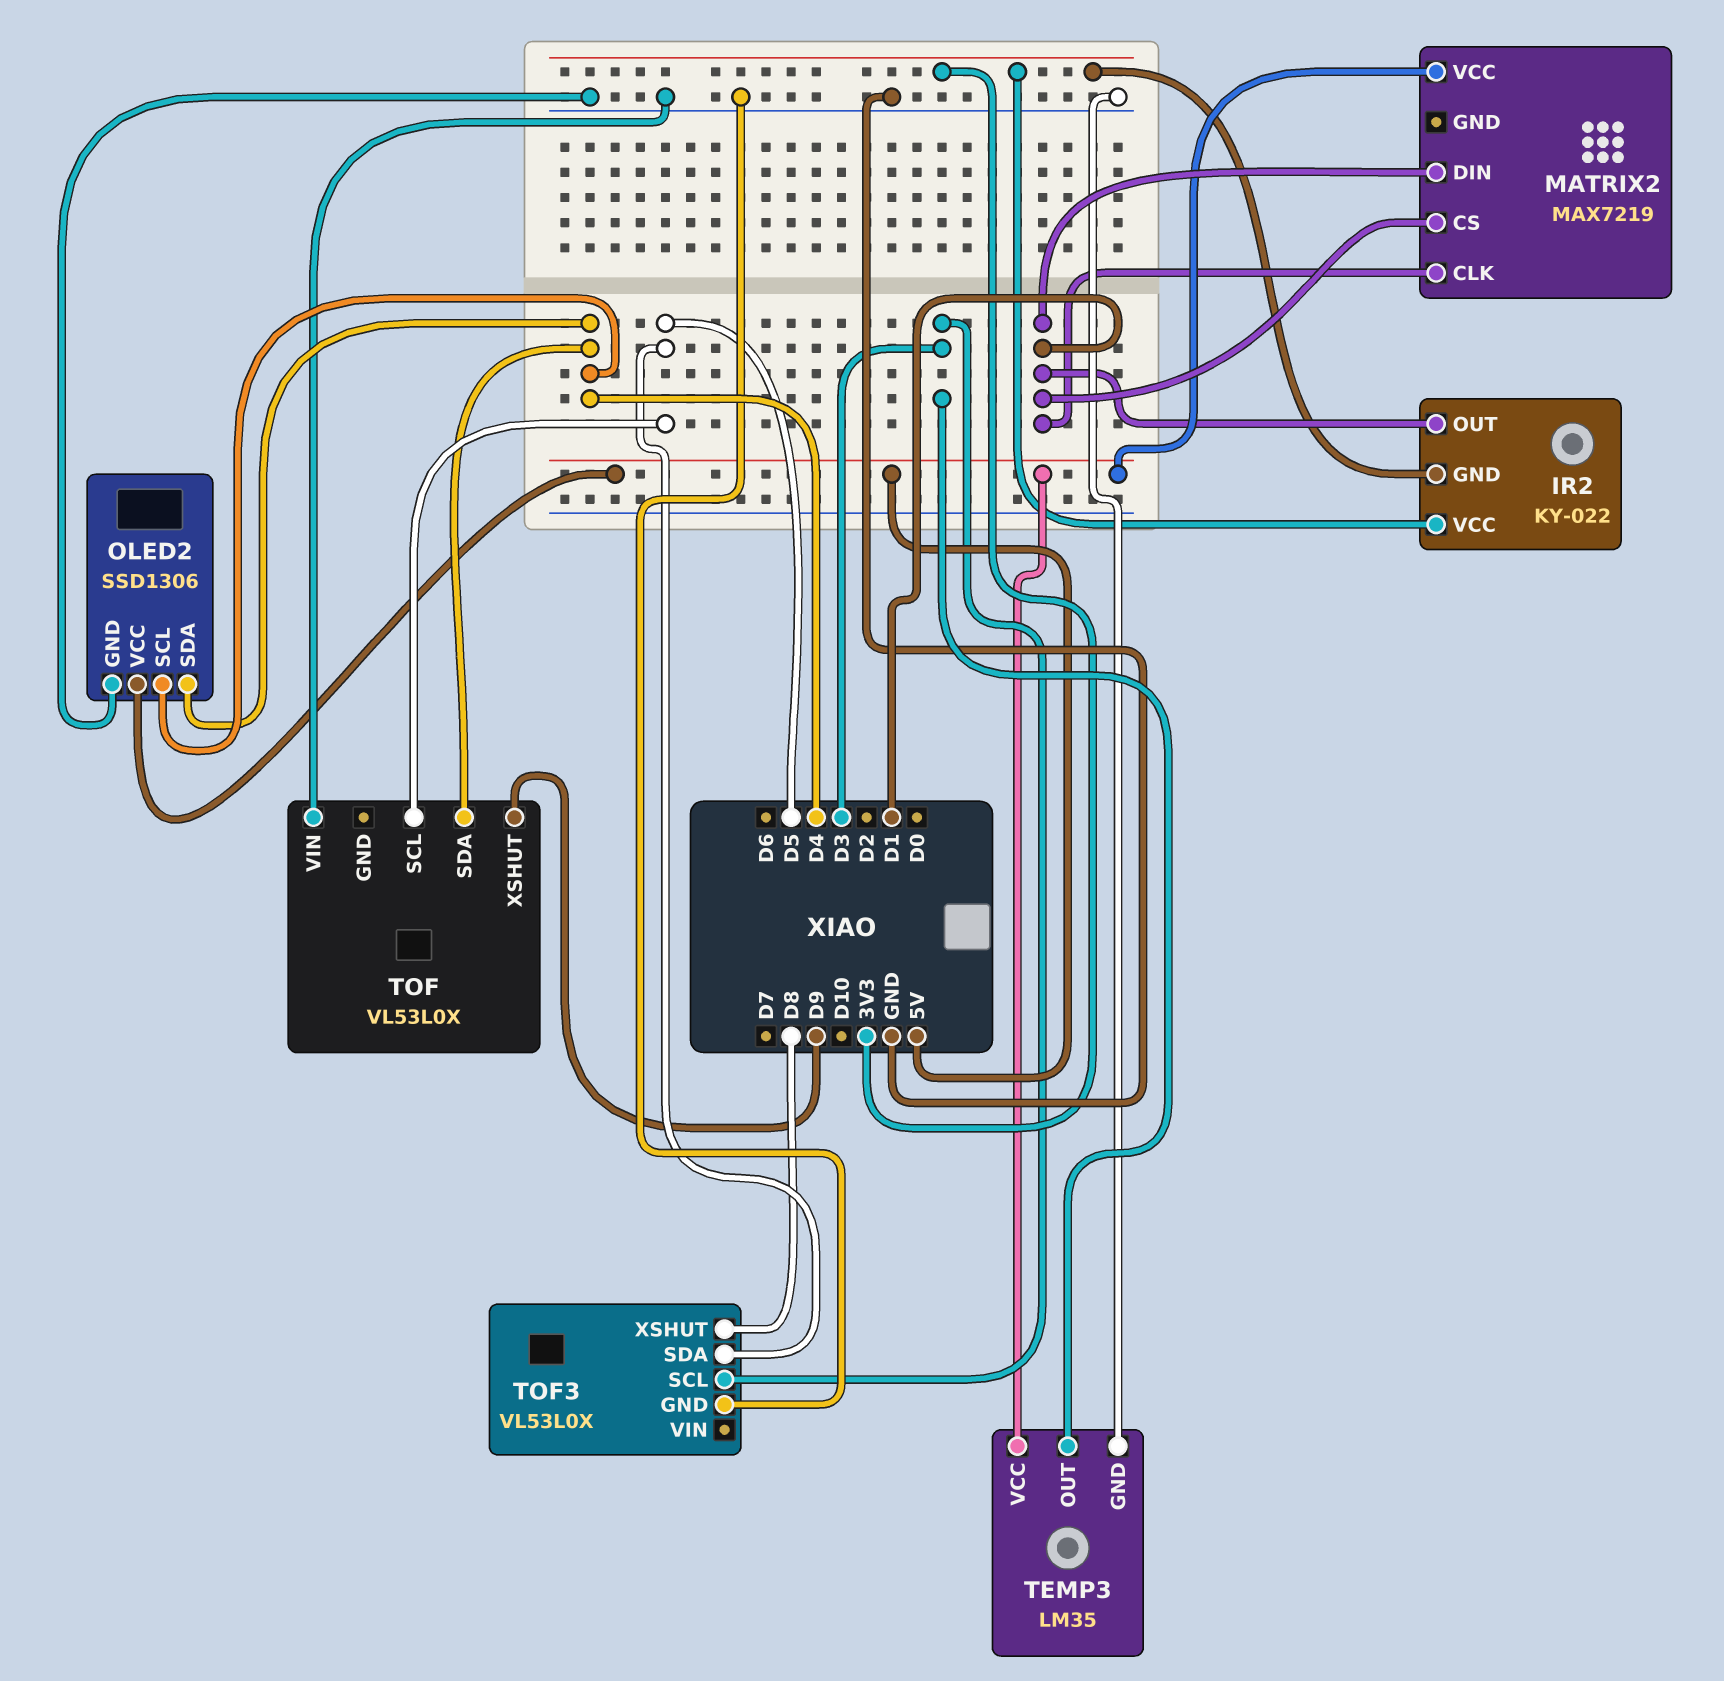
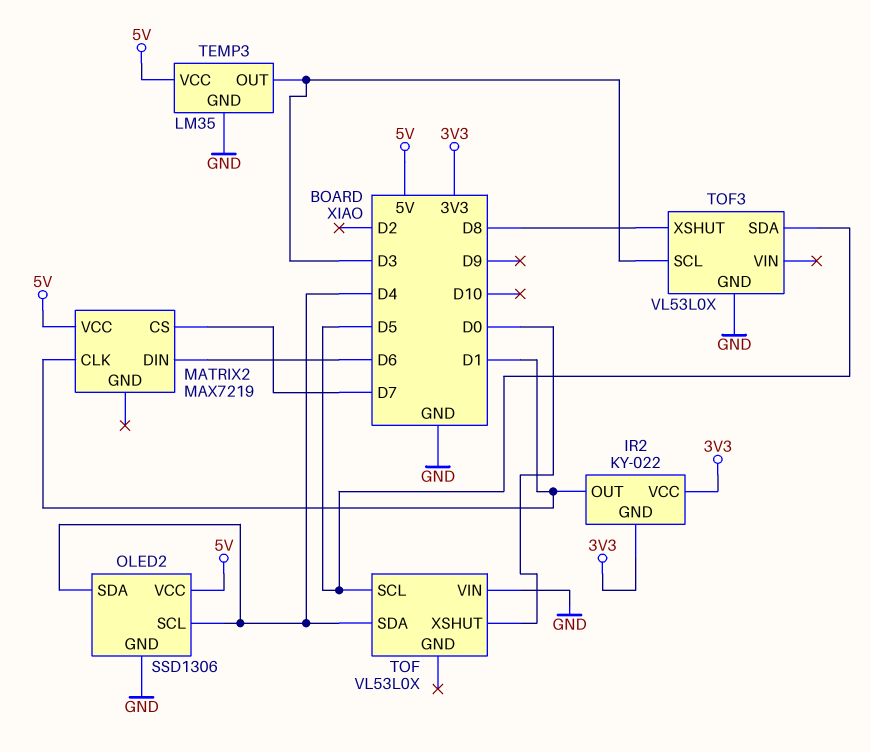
MATRIX2 pin CS: D1 -> D7
MATRIX2 pin DIN: D1 -> D6
TOF pin XSHUT: D9 -> D0

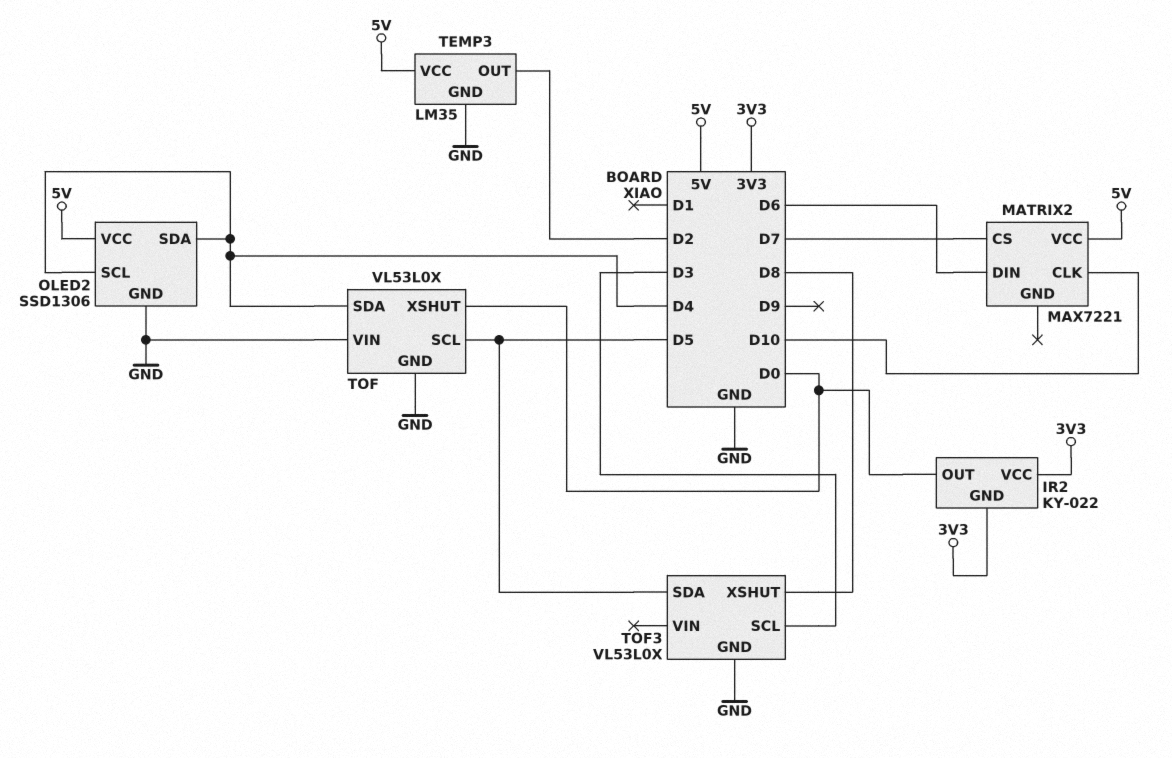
IR2 pin OUT: D1 -> D0
MATRIX2: MAX7219 -> MAX7221
MATRIX2 pin CLK: D1 -> D10
TEMP3 pin OUT: D3 -> D2
TOF pin GND: none -> GND

